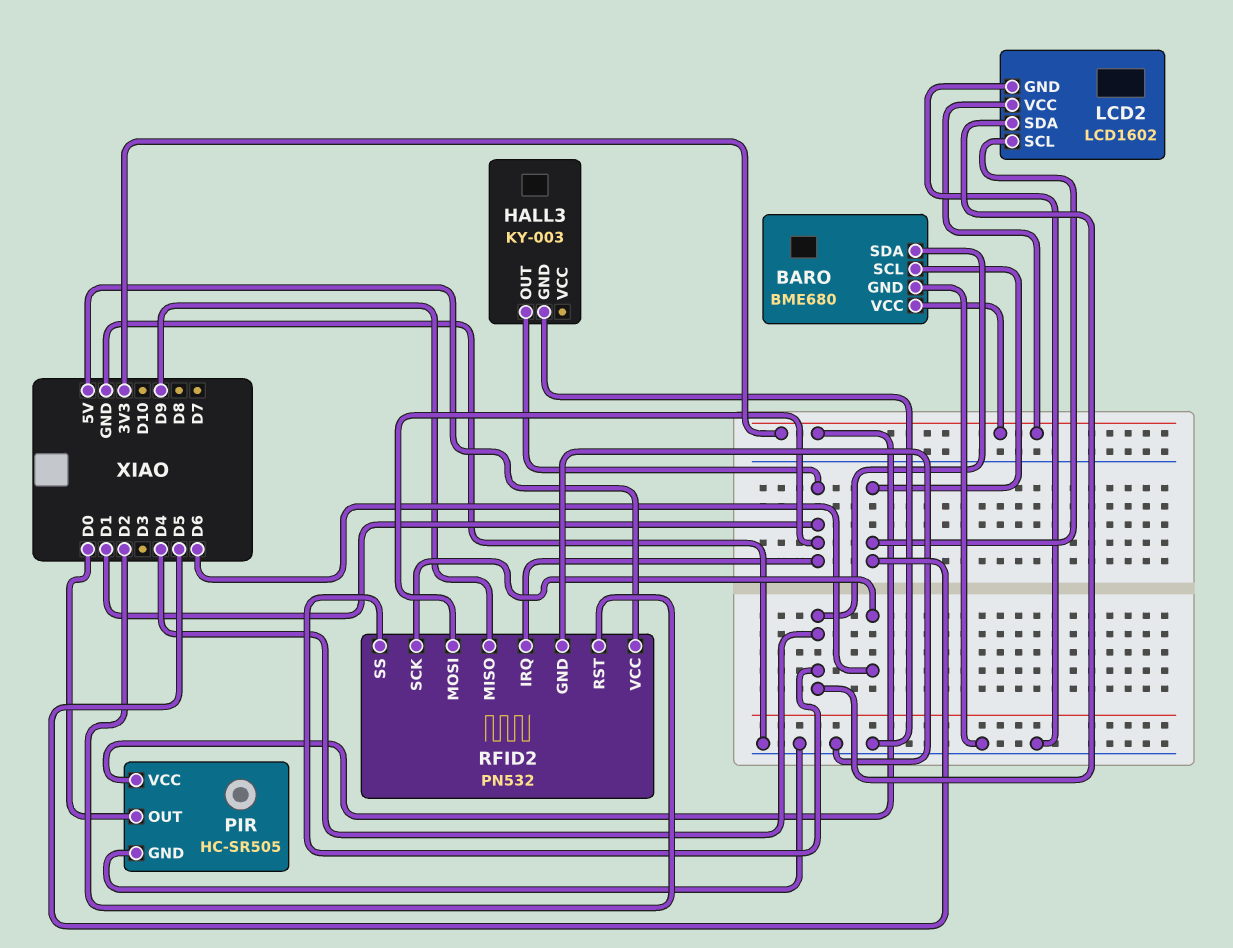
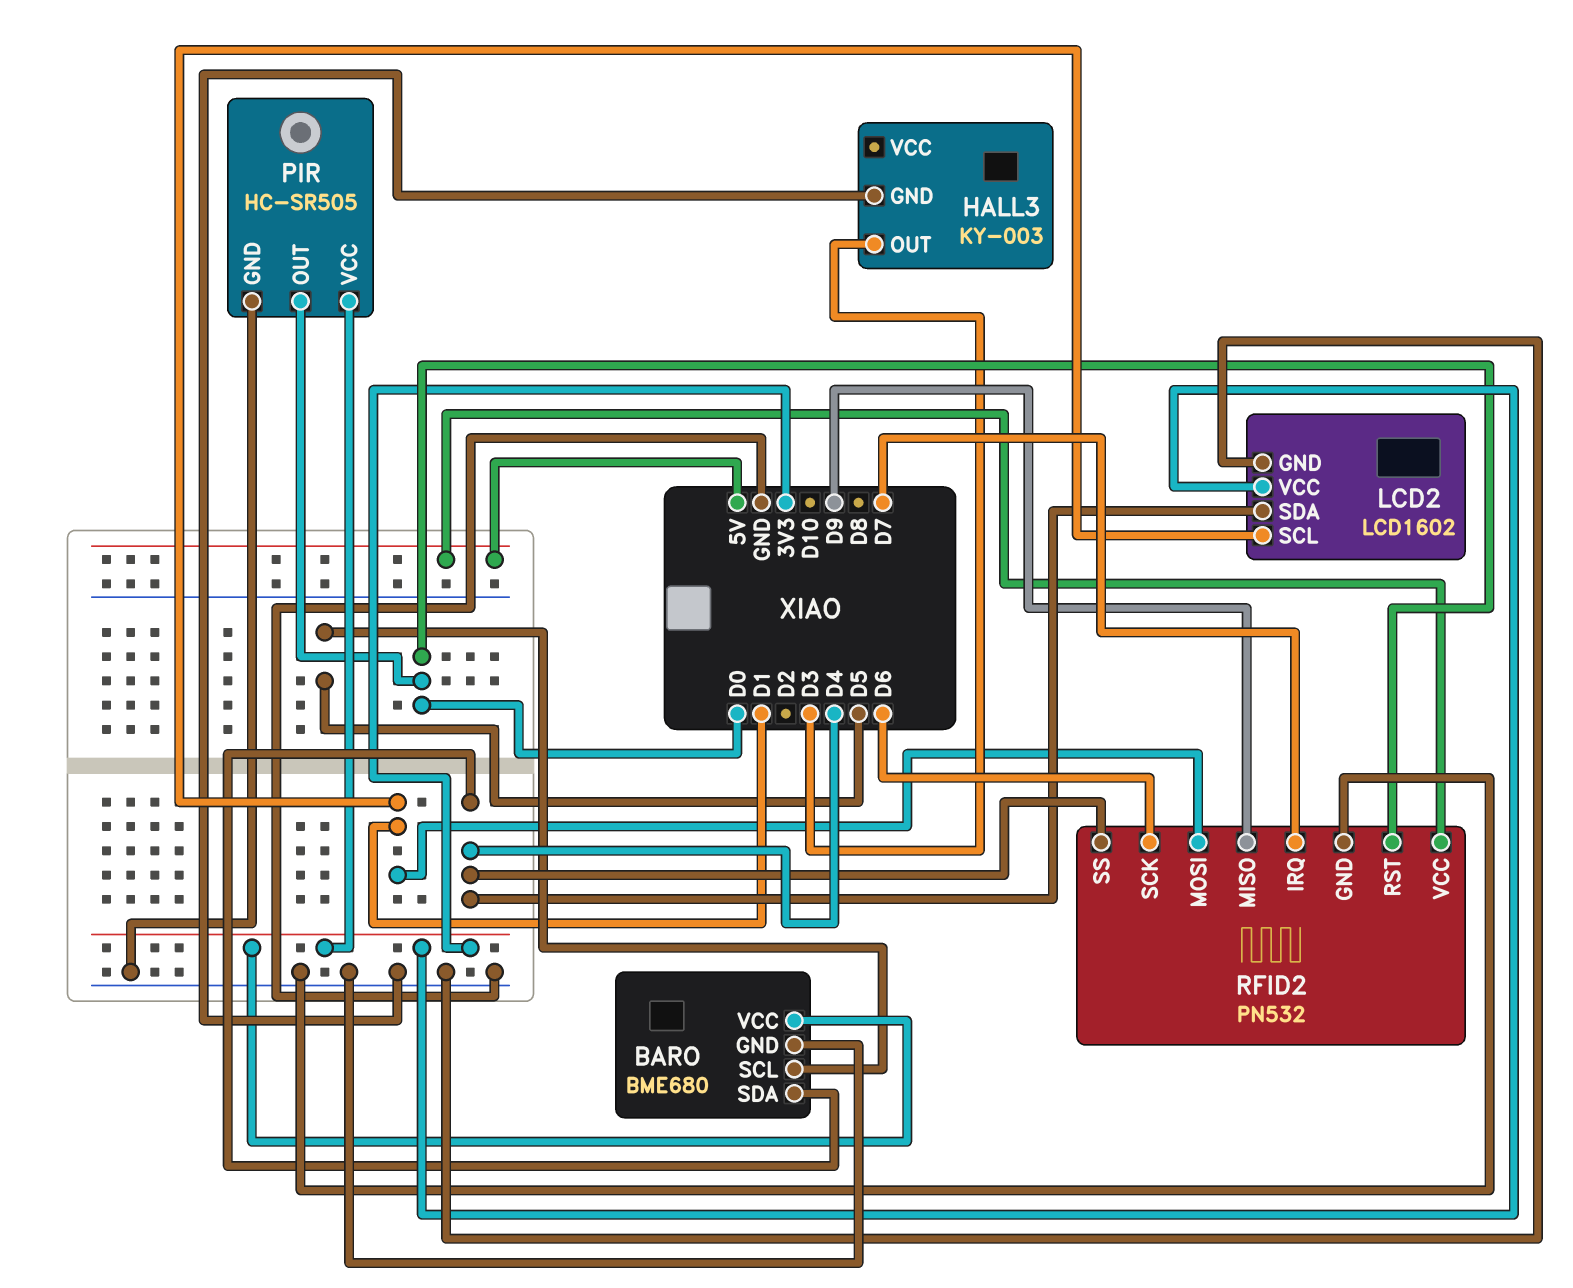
HALL3 pin OUT: D1 -> D3
LCD2 pin SCL: D5 -> D1
RFID2 pin IRQ: D1 -> D7
RFID2 pin RST: D2 -> D0

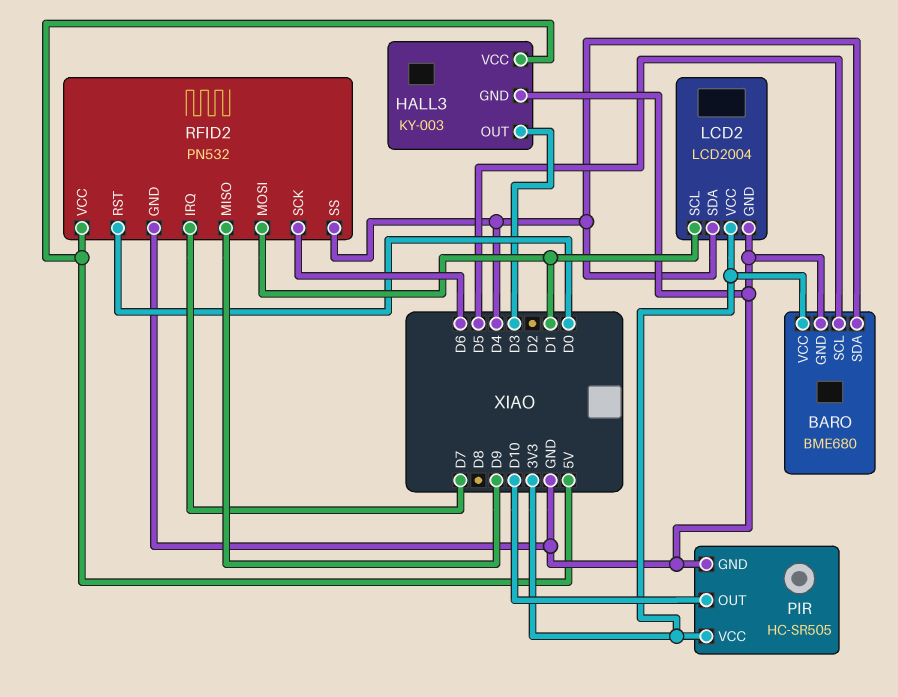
HALL3 pin VCC: none -> 5V
LCD2: LCD1602 -> LCD2004
PIR pin OUT: D0 -> D10

